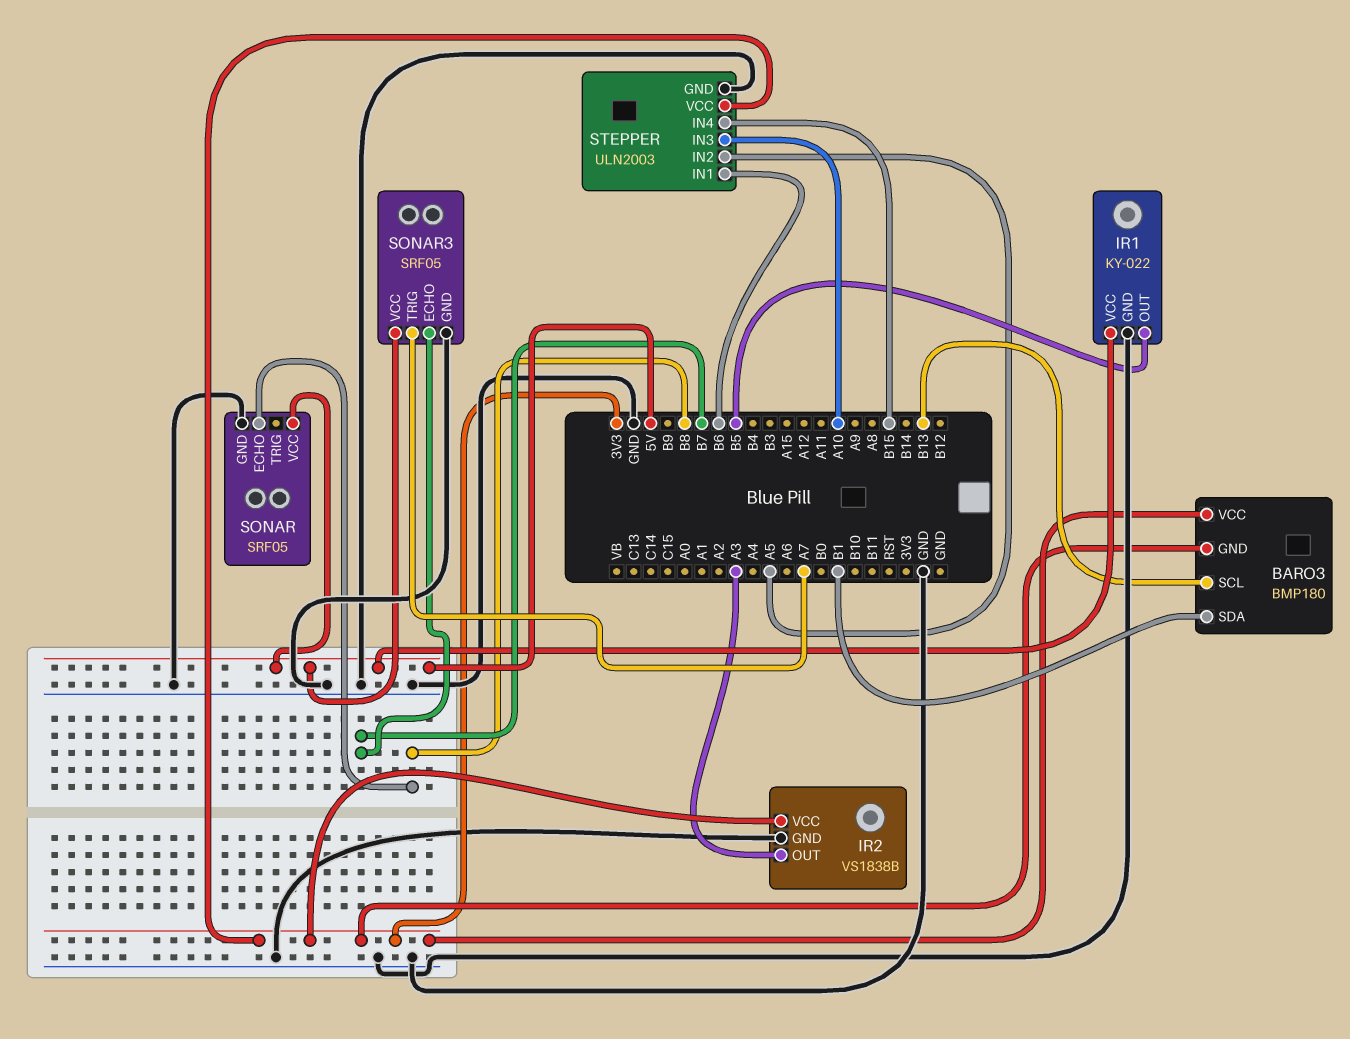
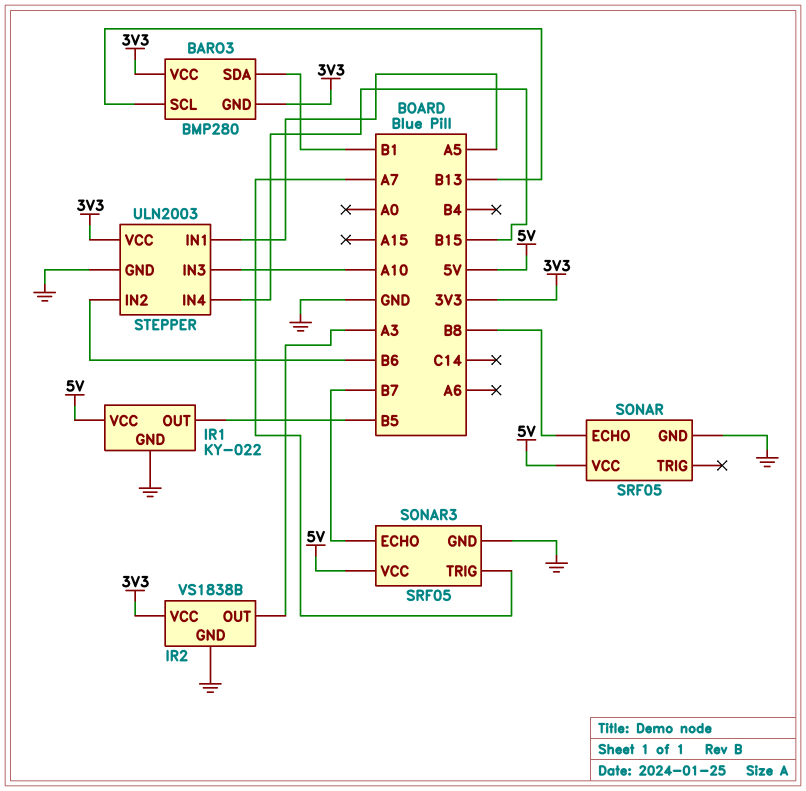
BARO3: BMP180 -> BMP280
STEPPER pin IN1: B6 -> A5
STEPPER pin IN2: A5 -> B6

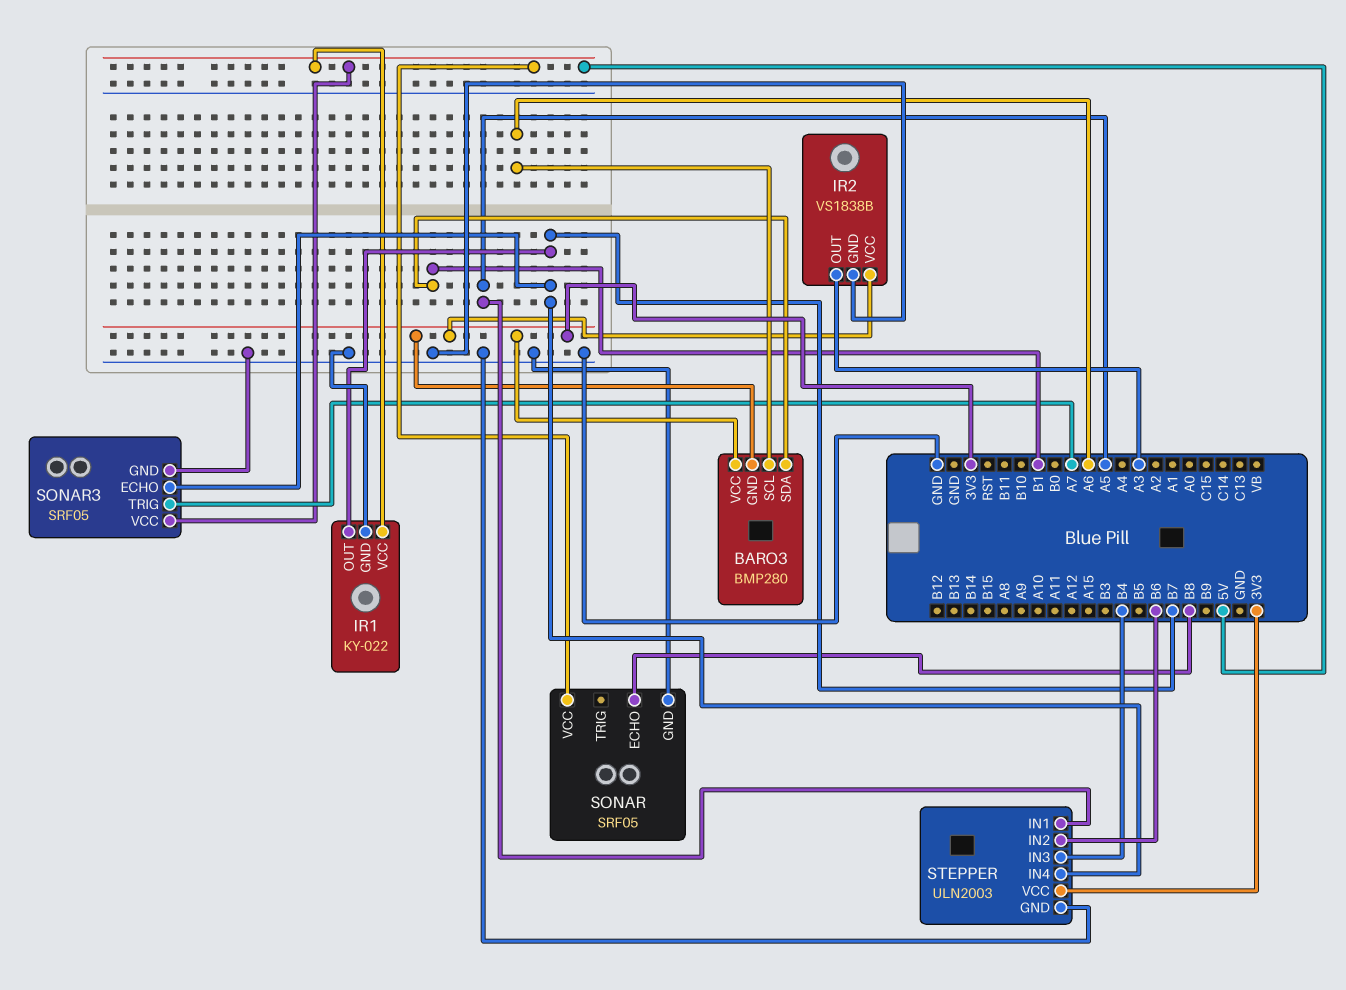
BARO3 pin SCL: B13 -> A6
IR1 pin OUT: B5 -> B7
STEPPER pin IN3: A10 -> B4
STEPPER pin IN4: B15 -> B7

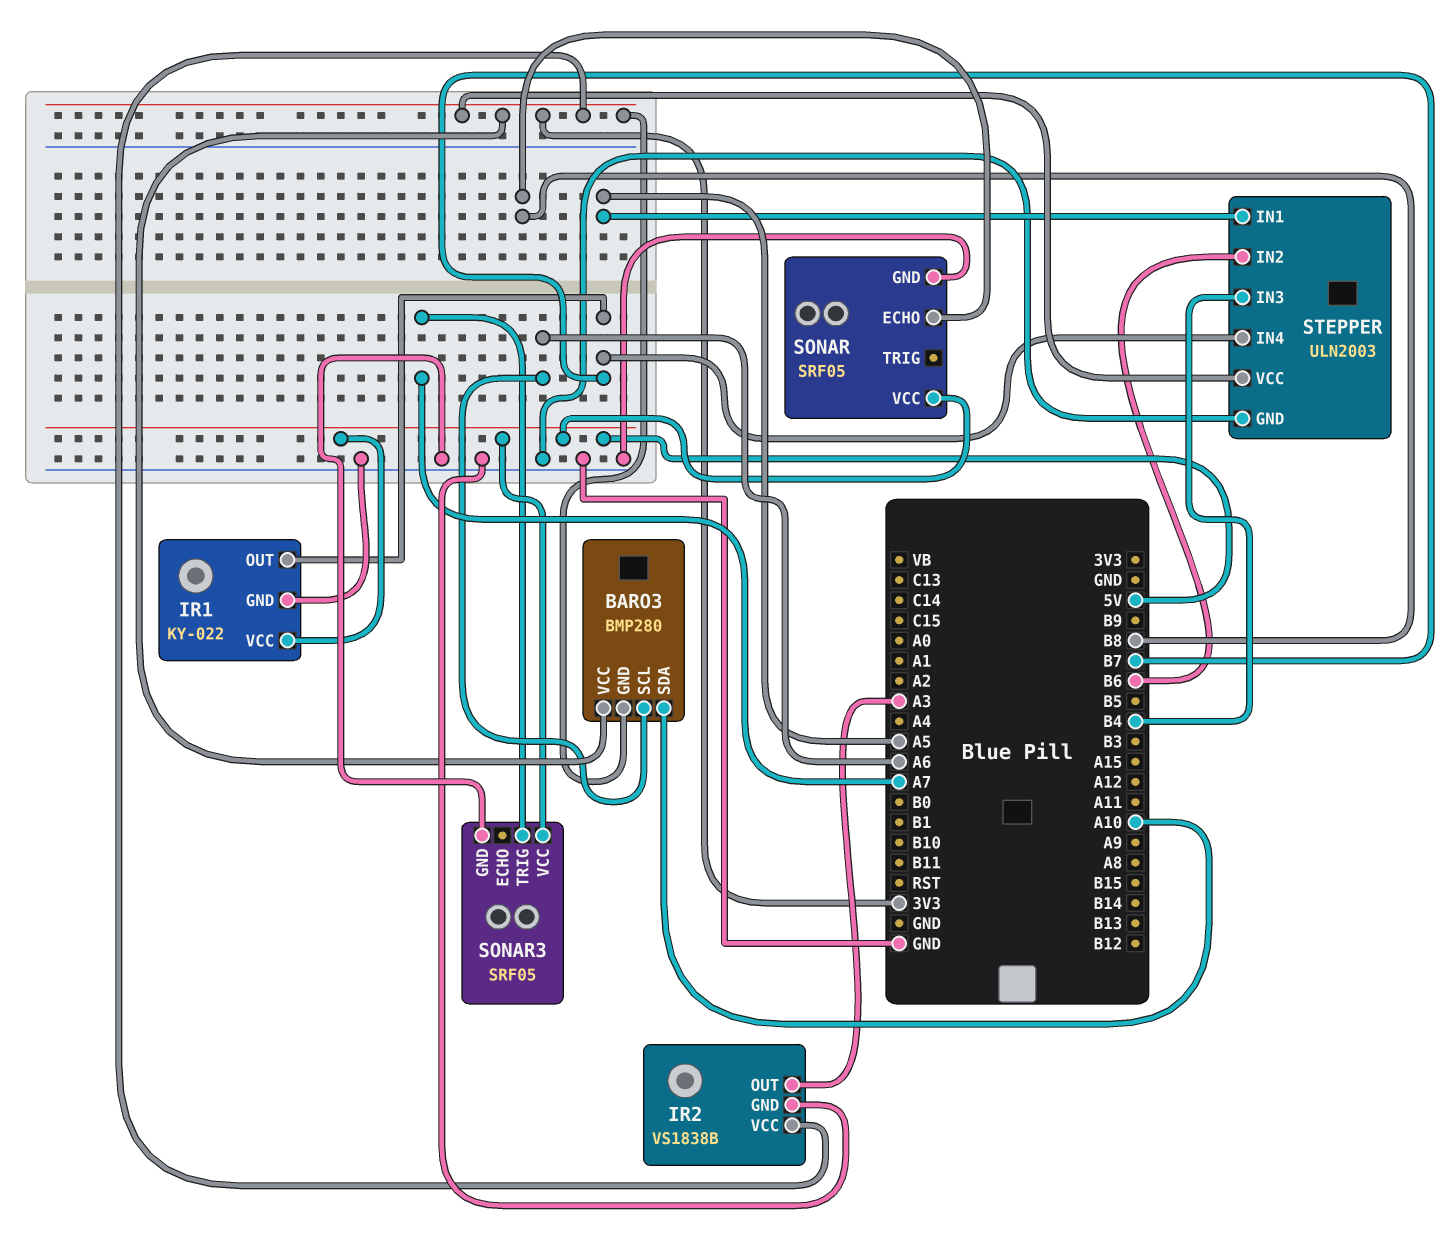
BARO3 pin SDA: B1 -> A10
SONAR3 pin ECHO: B7 -> none

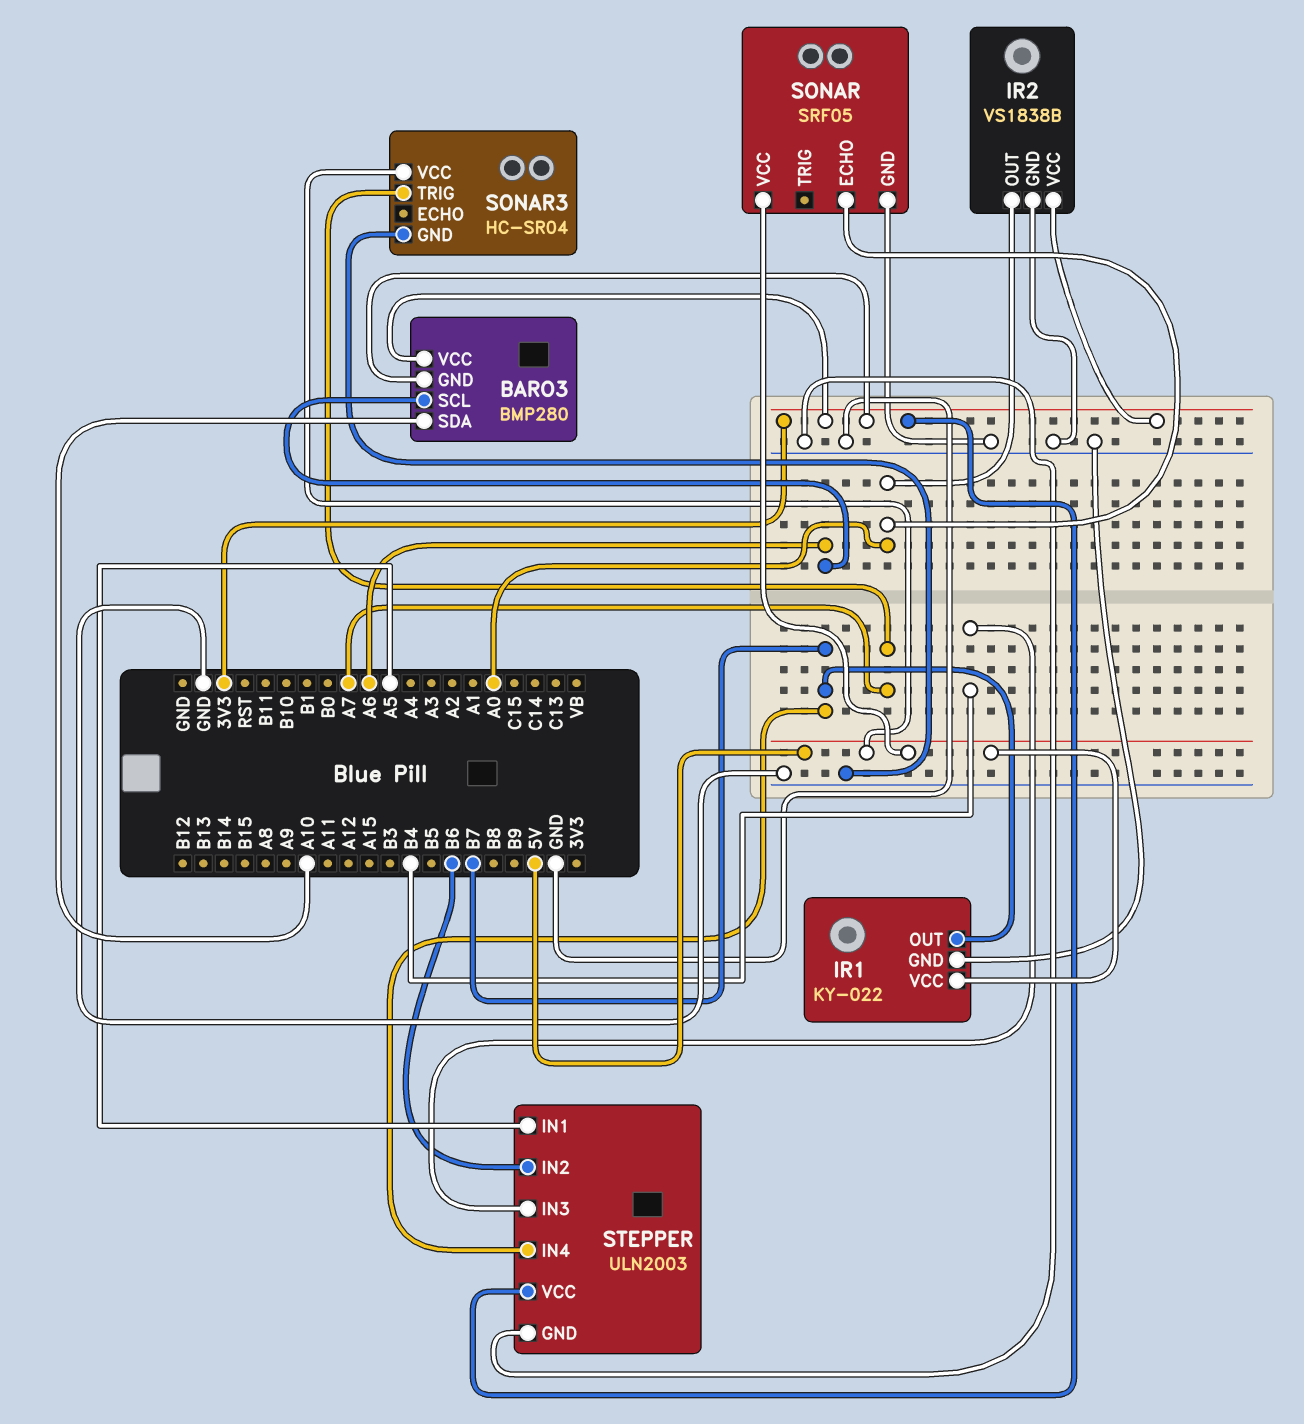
IR2 pin OUT: A3 -> A0
SONAR pin ECHO: B8 -> A0
SONAR3: SRF05 -> HC-SR04

